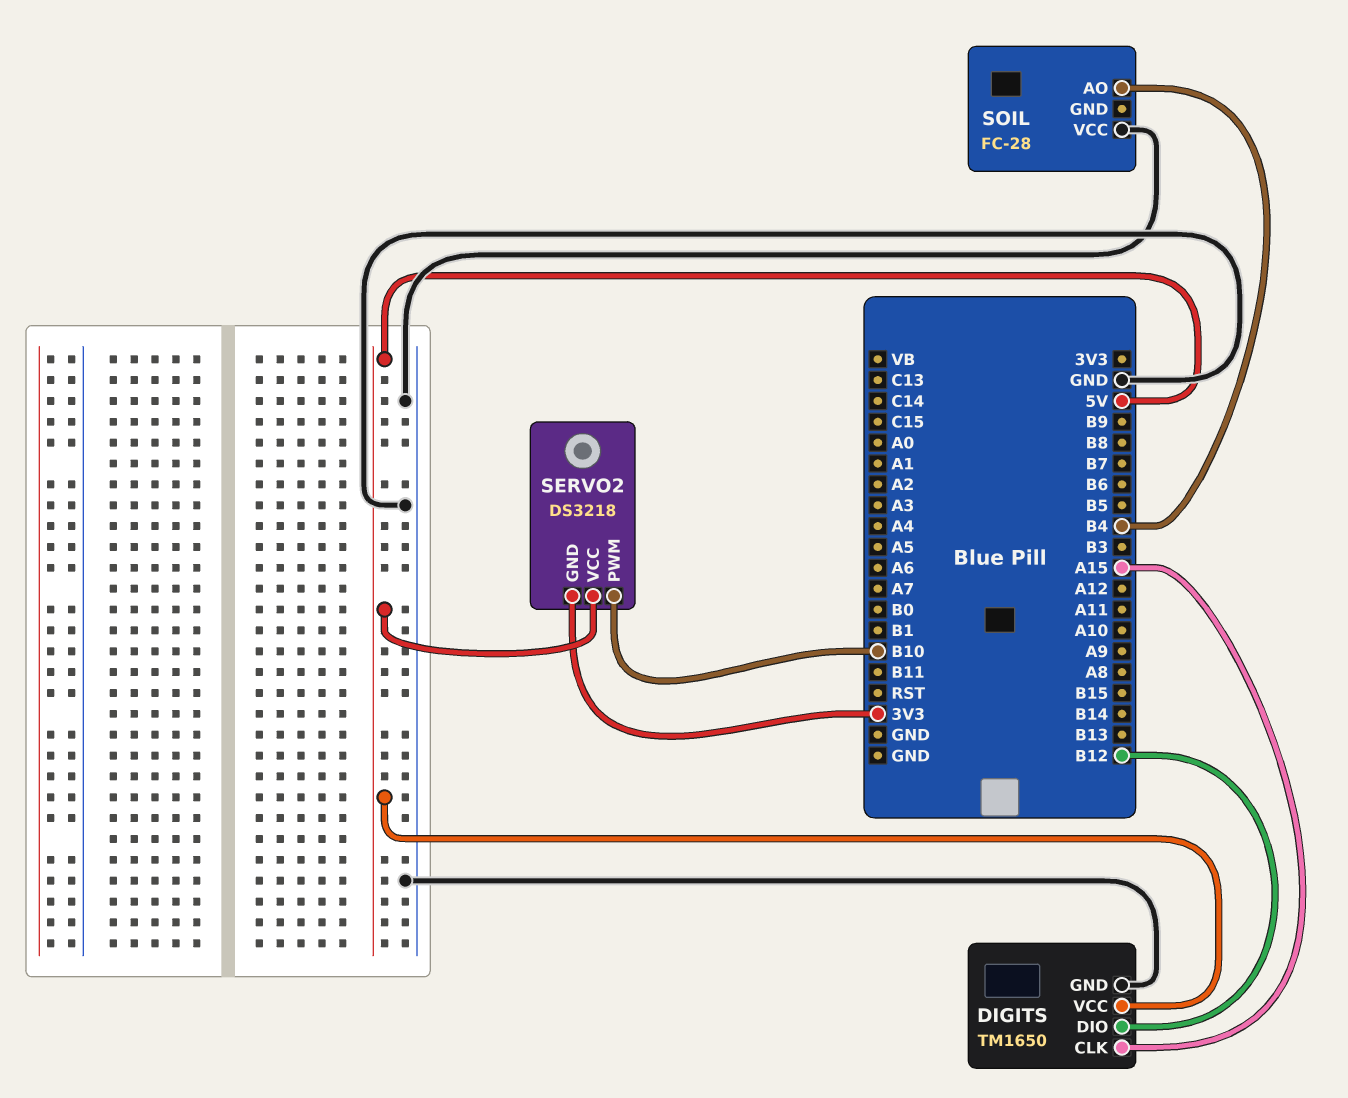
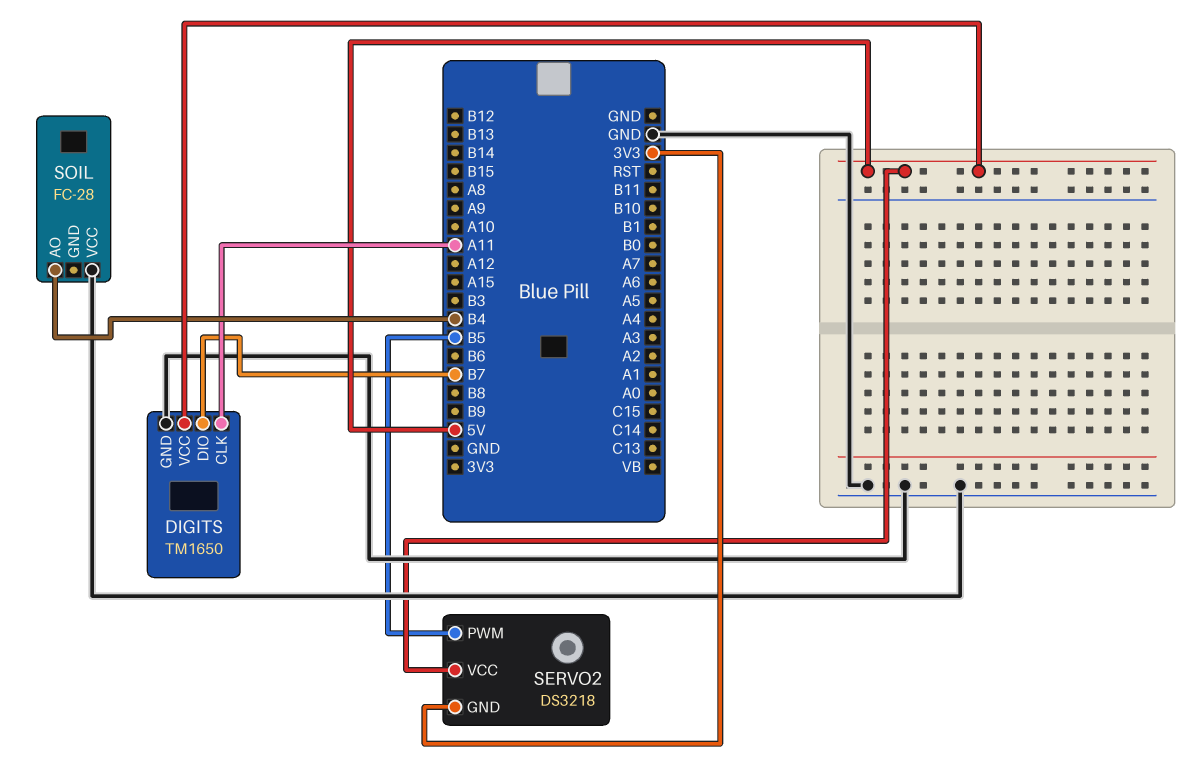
DIGITS pin CLK: A15 -> A11
DIGITS pin DIO: B12 -> B7
SERVO2 pin PWM: B10 -> B5

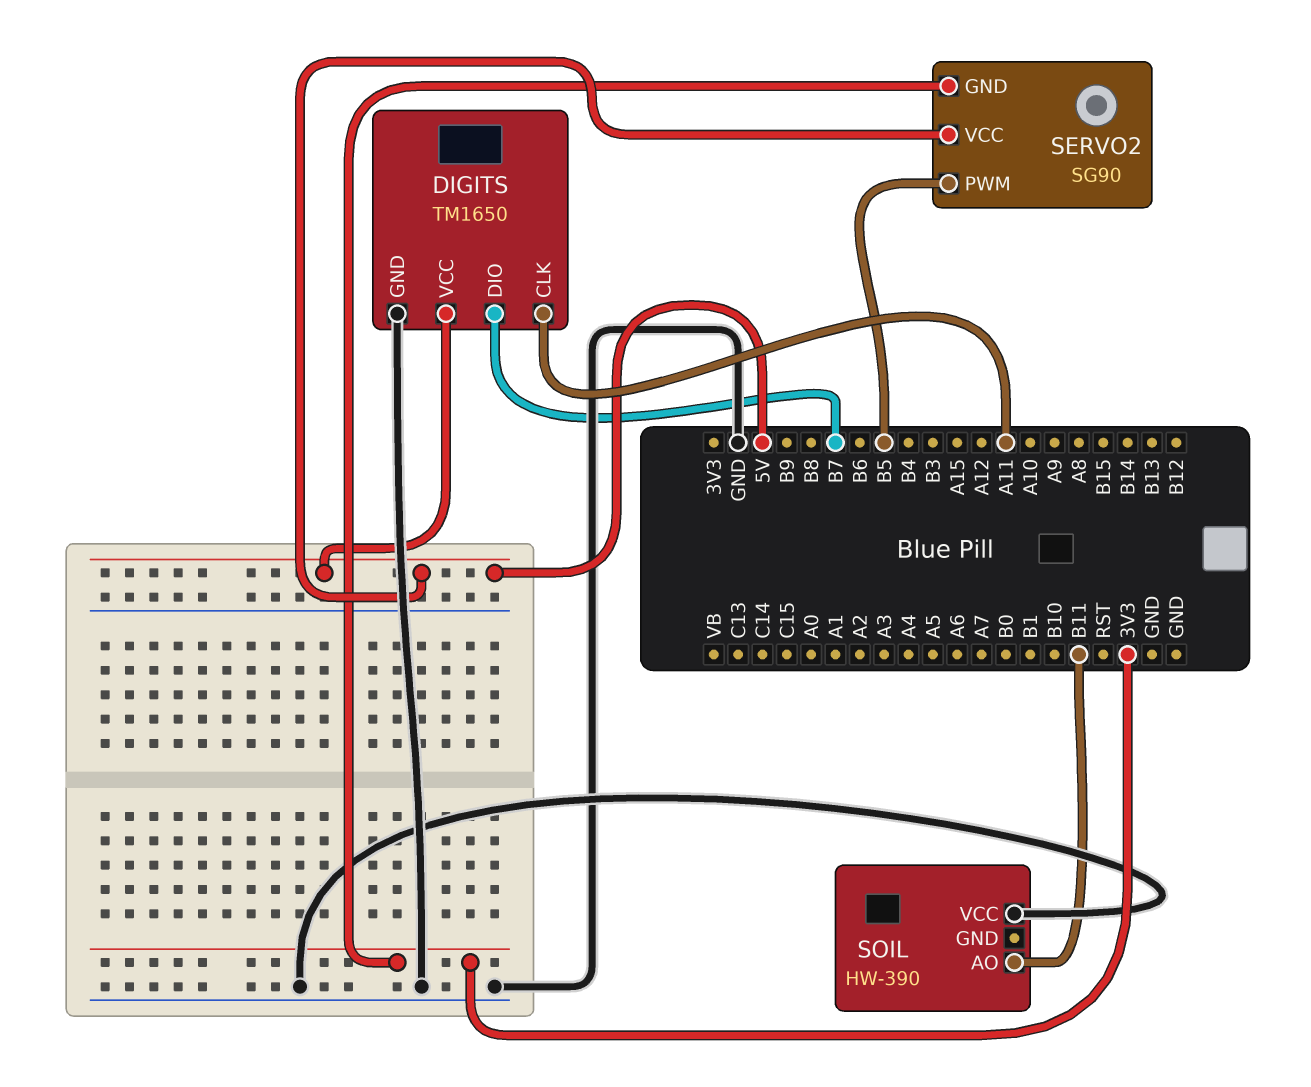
SERVO2: DS3218 -> SG90
SOIL: FC-28 -> HW-390
SOIL pin AO: B4 -> B11

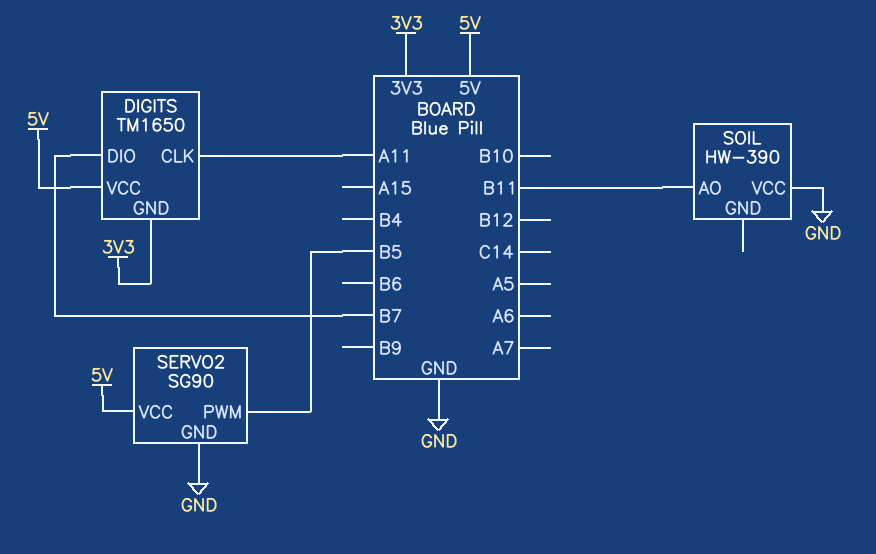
DIGITS pin GND: GND -> 3V3
SERVO2 pin GND: 3V3 -> GND

